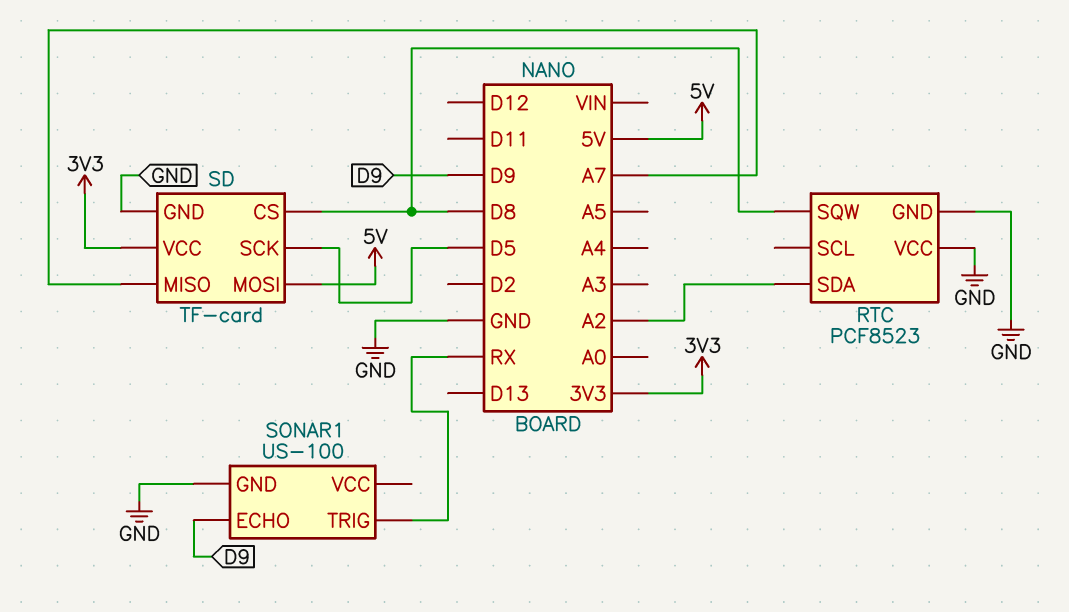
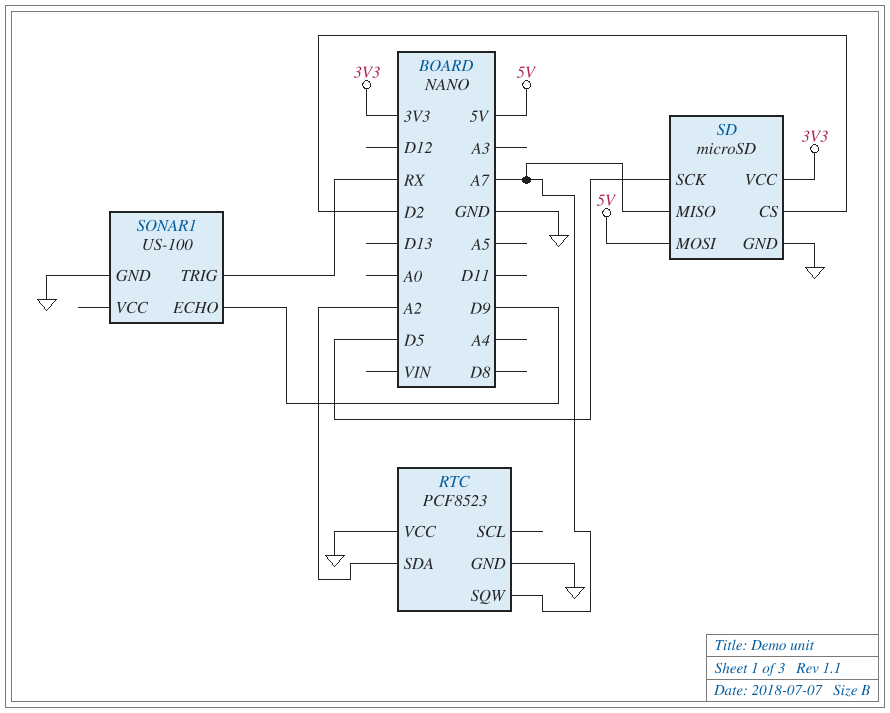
RTC pin SQW: D8 -> A7
SD: TF-card -> microSD
SD pin CS: D8 -> D2

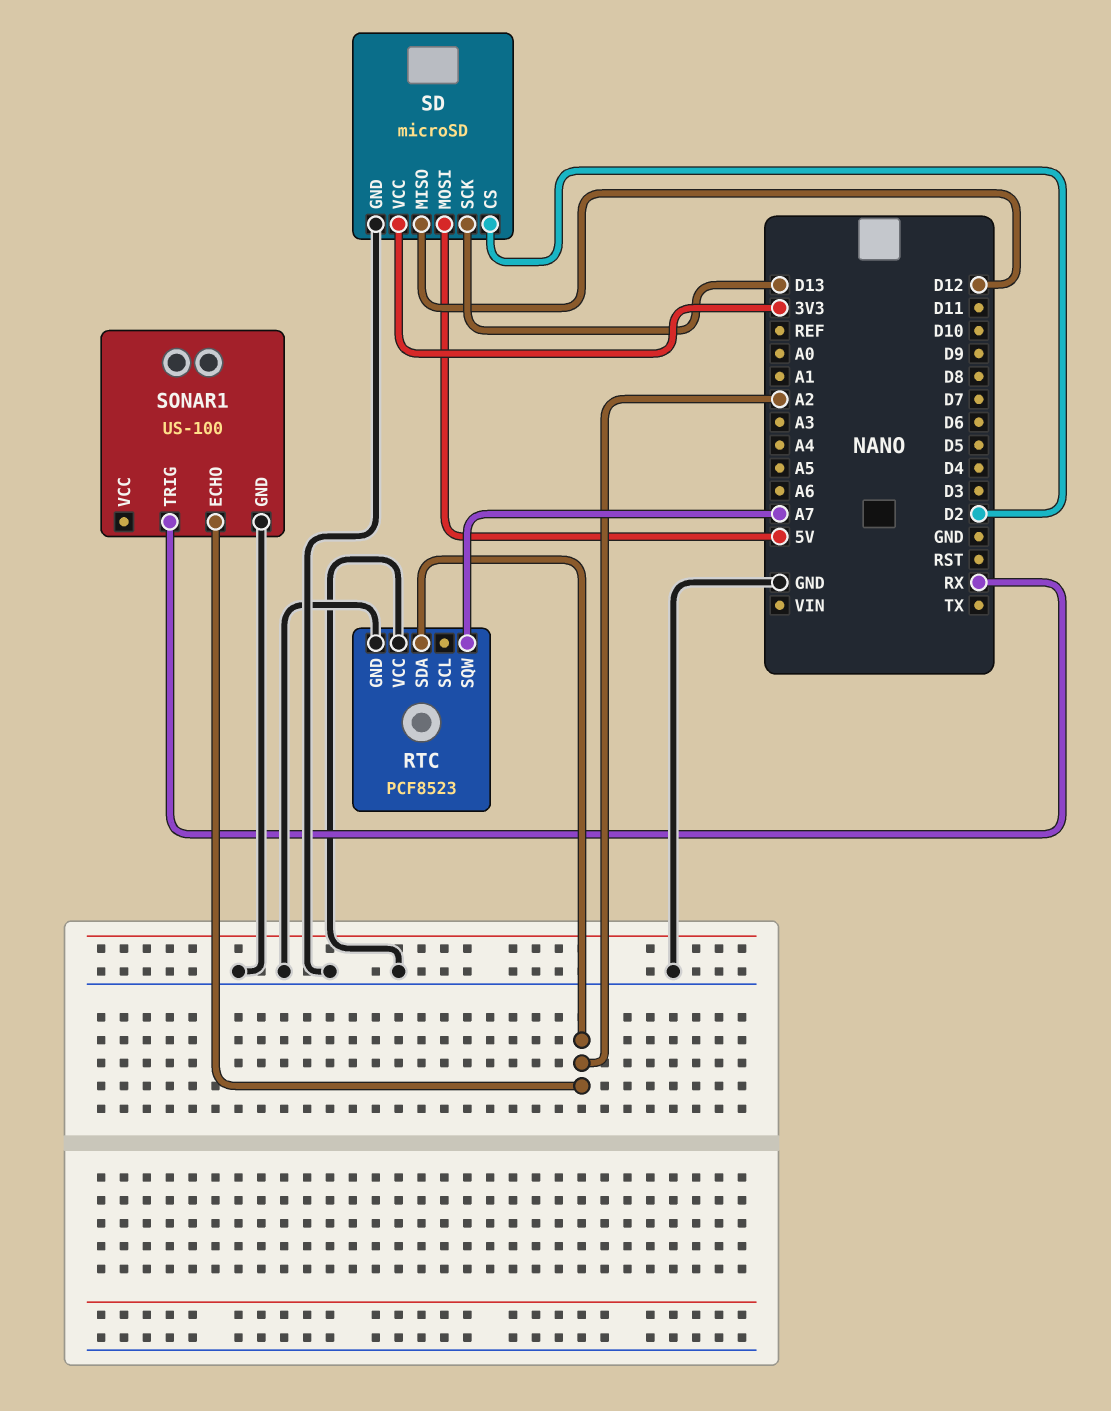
SD pin MISO: A7 -> D12
SD pin SCK: D5 -> D13
SONAR1 pin ECHO: D9 -> A2

